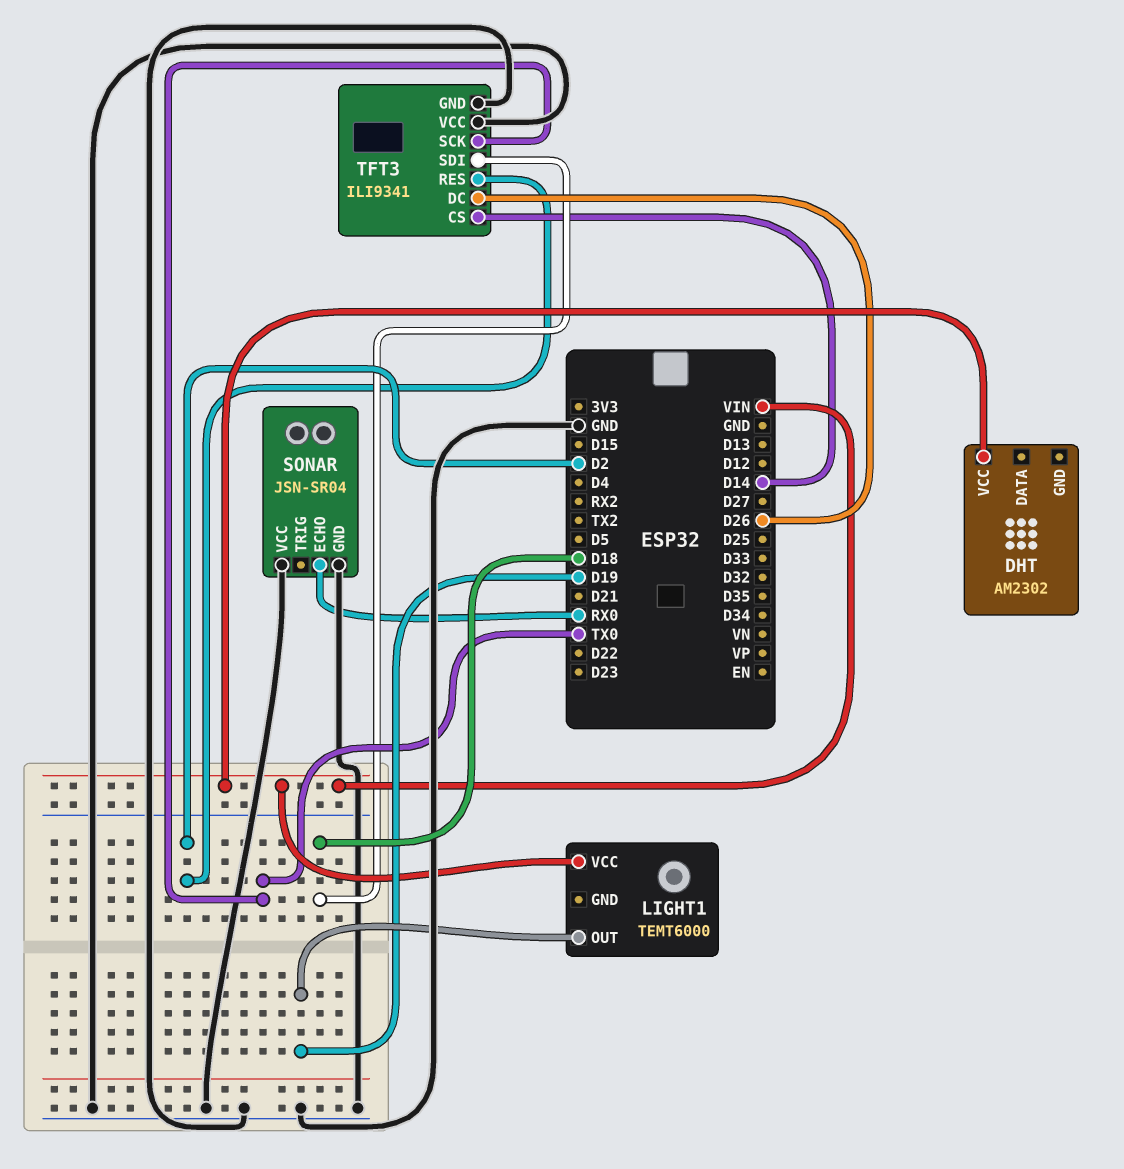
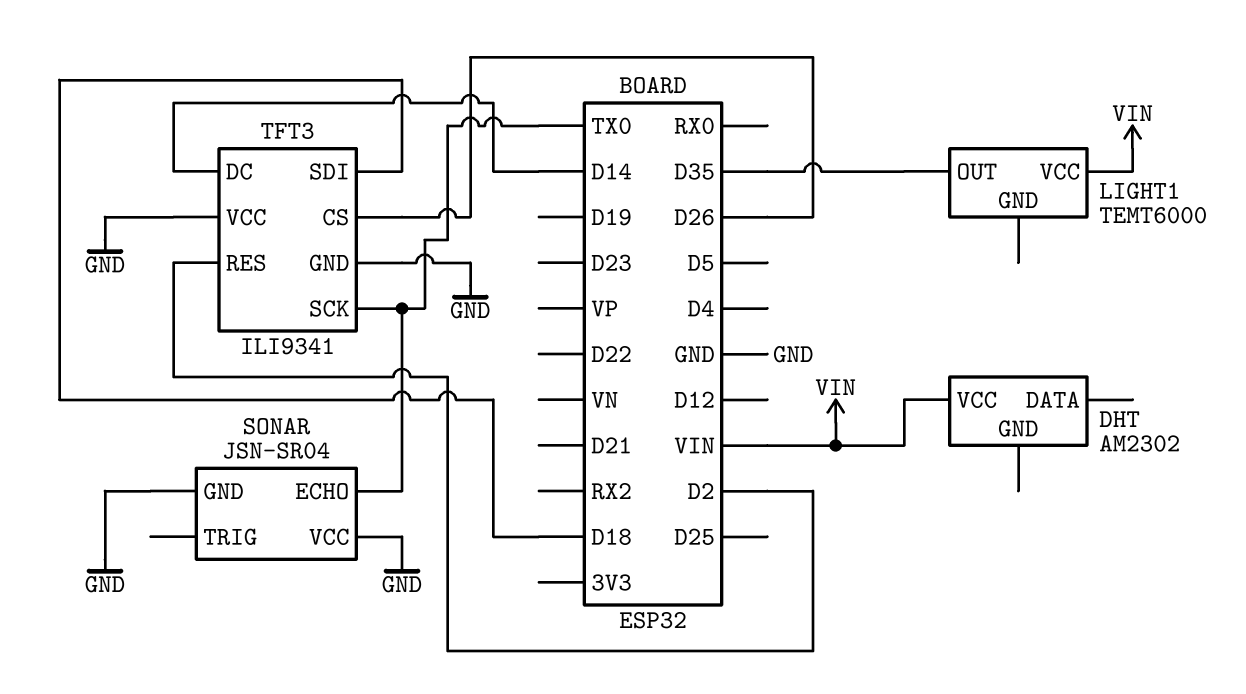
LIGHT1 pin OUT: D19 -> D35
SONAR pin ECHO: RX0 -> TX0
TFT3 pin CS: D14 -> D26
TFT3 pin DC: D26 -> D14

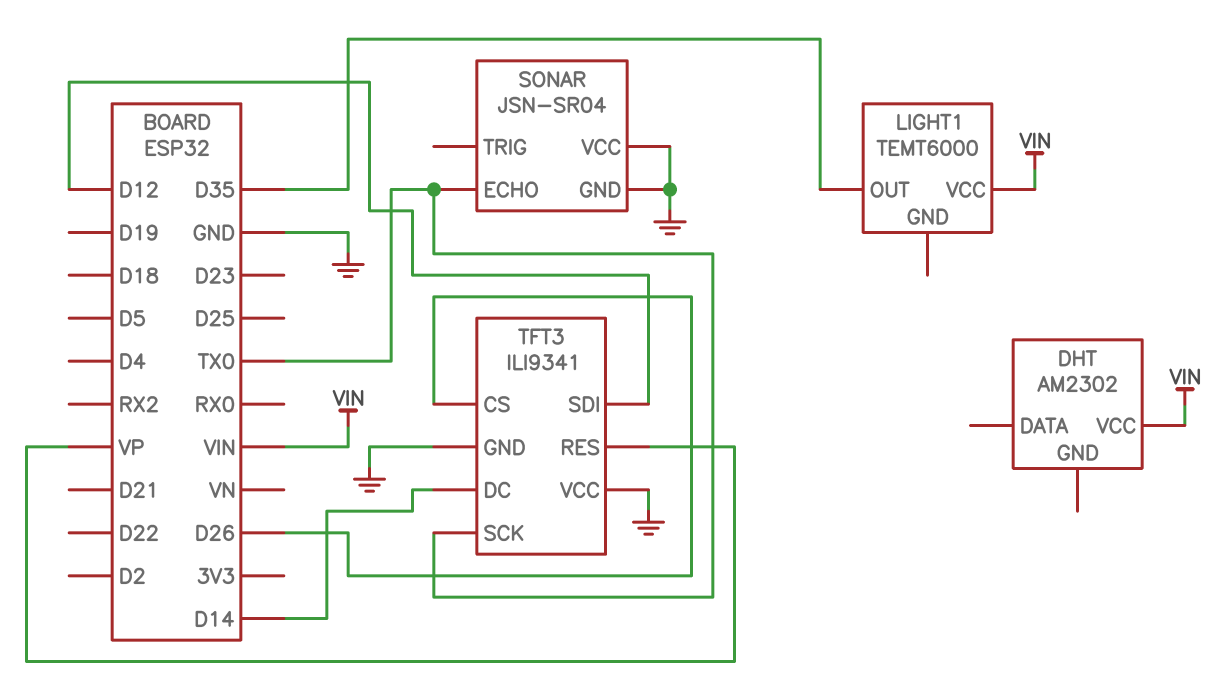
TFT3 pin RES: D2 -> VP
TFT3 pin SDI: D18 -> D12

